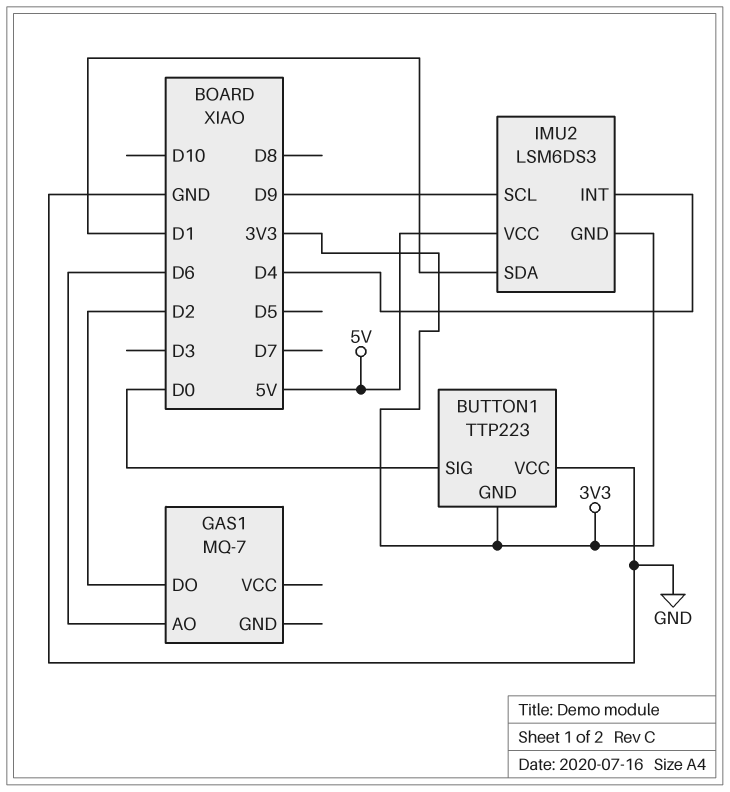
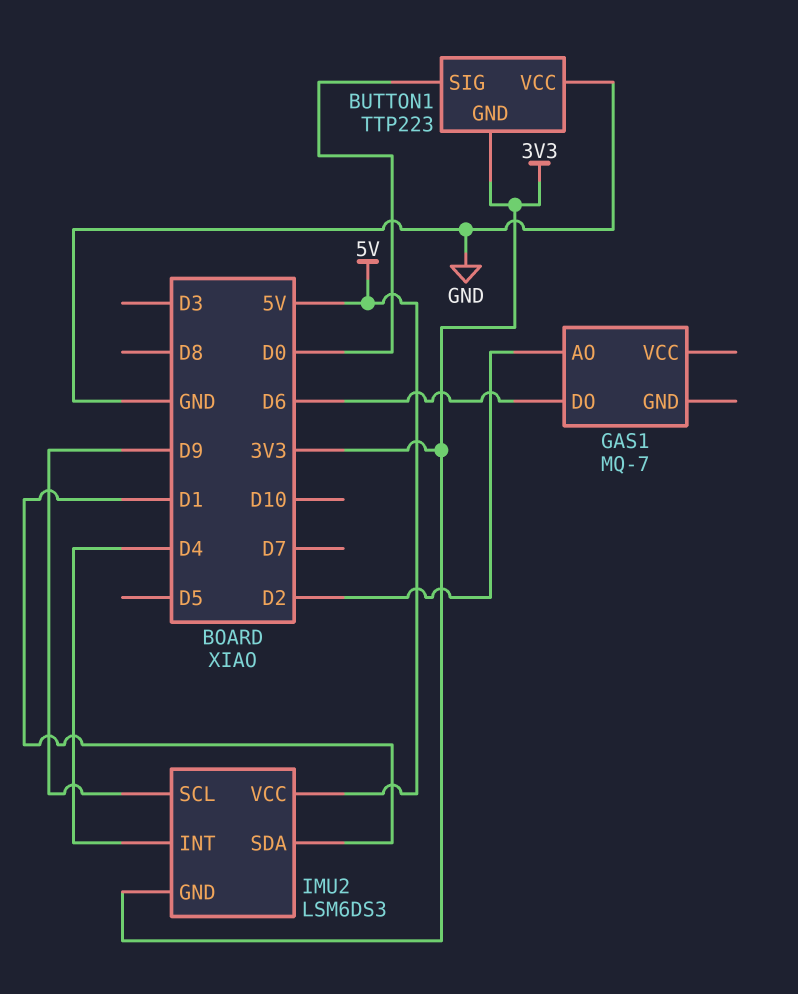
GAS1 pin AO: D6 -> D2
GAS1 pin DO: D2 -> D6

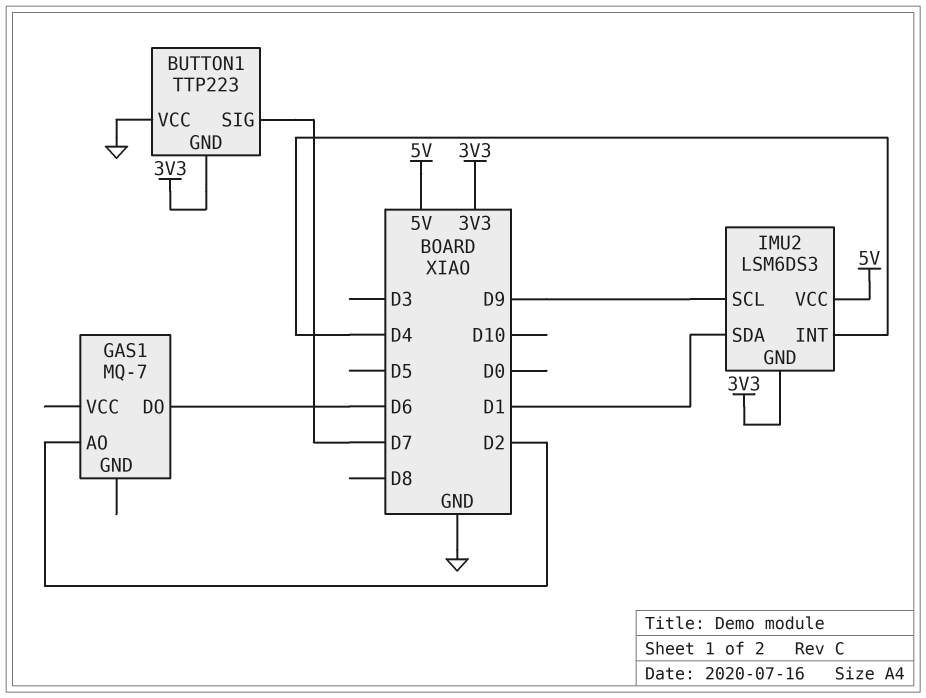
BUTTON1 pin SIG: D0 -> D7

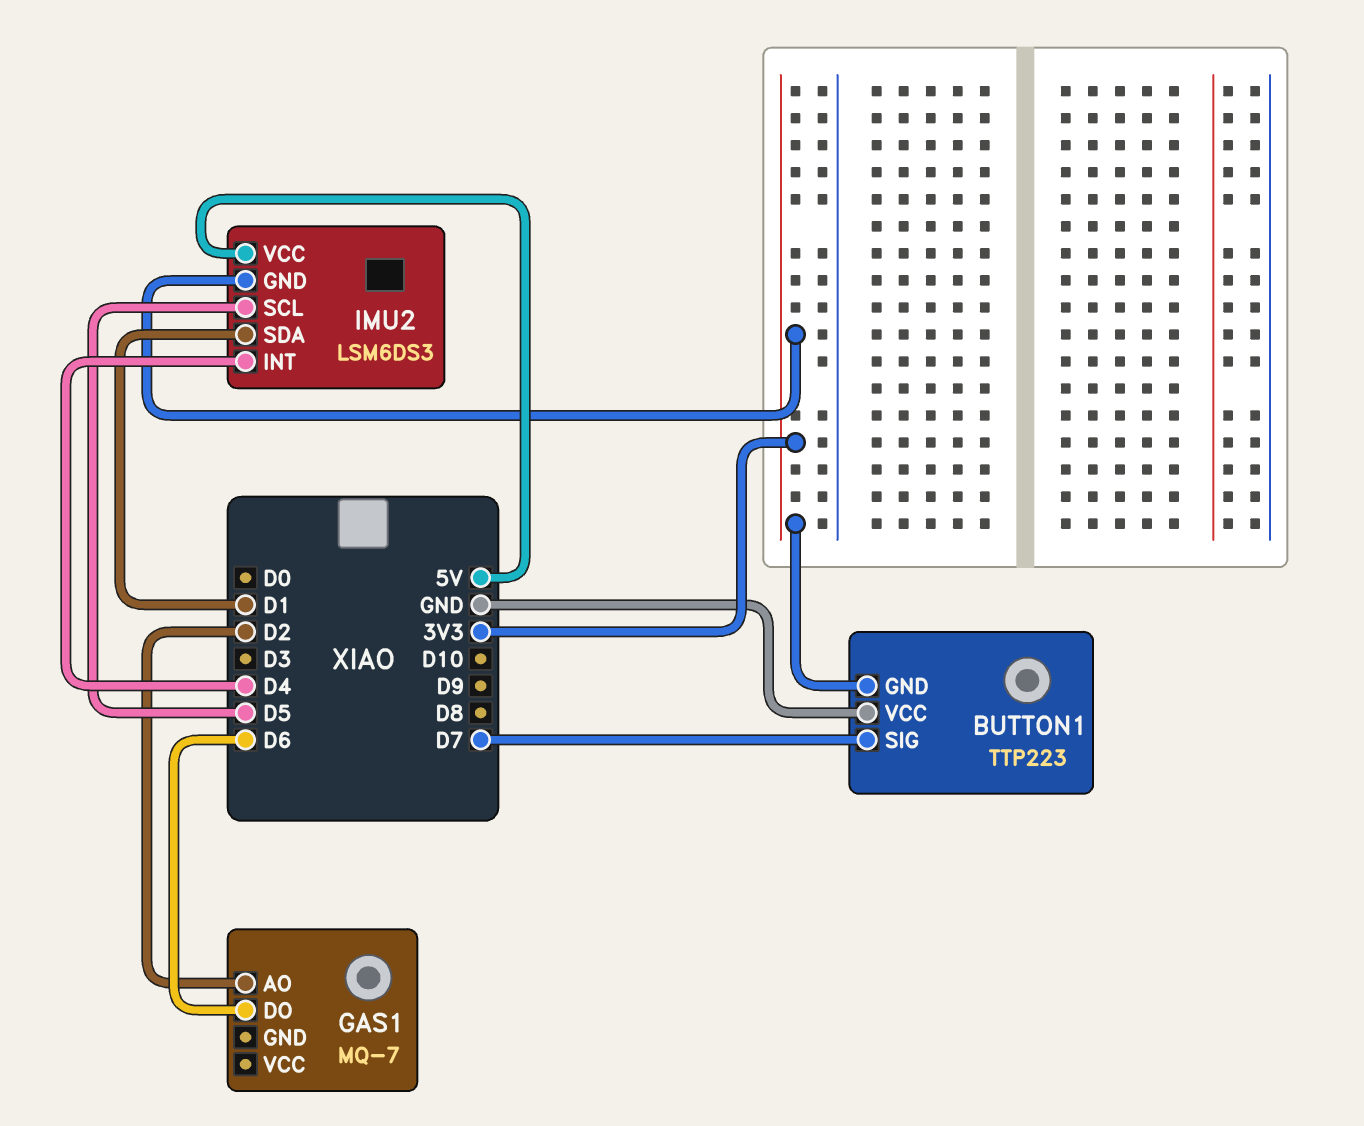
IMU2 pin SCL: D9 -> D5

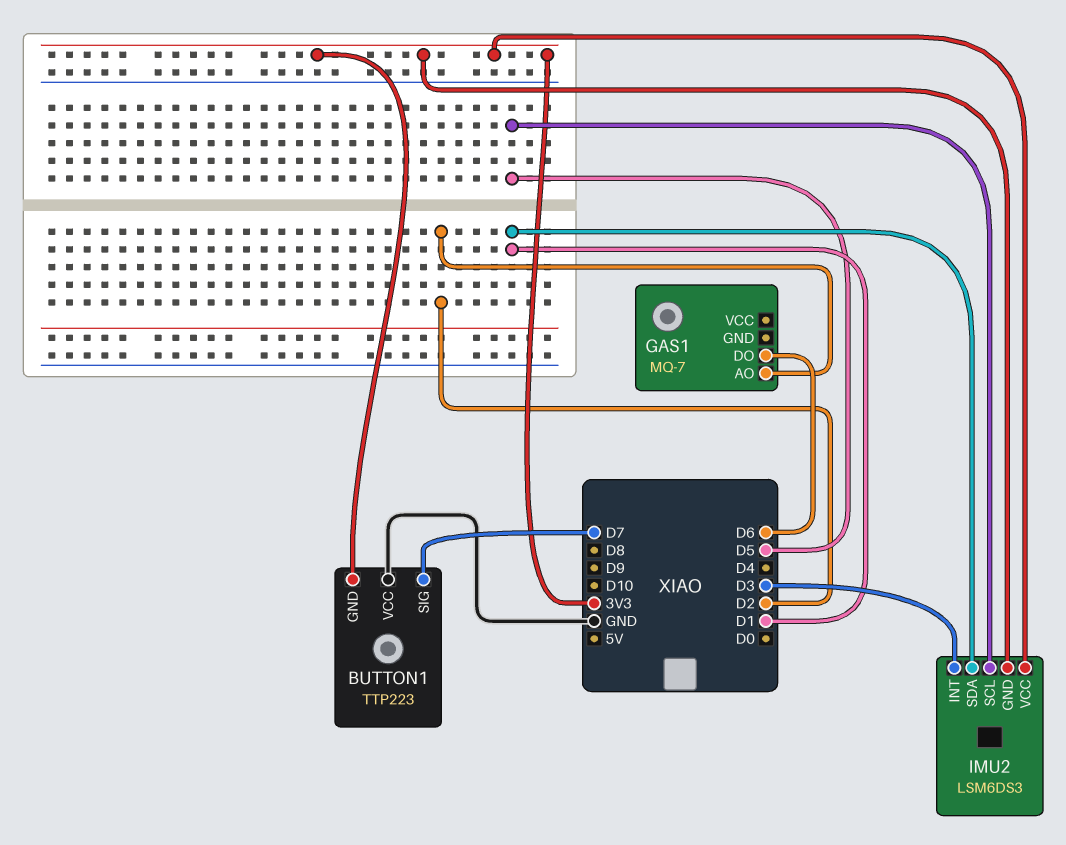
IMU2 pin INT: D4 -> D3
IMU2 pin VCC: 5V -> 3V3

